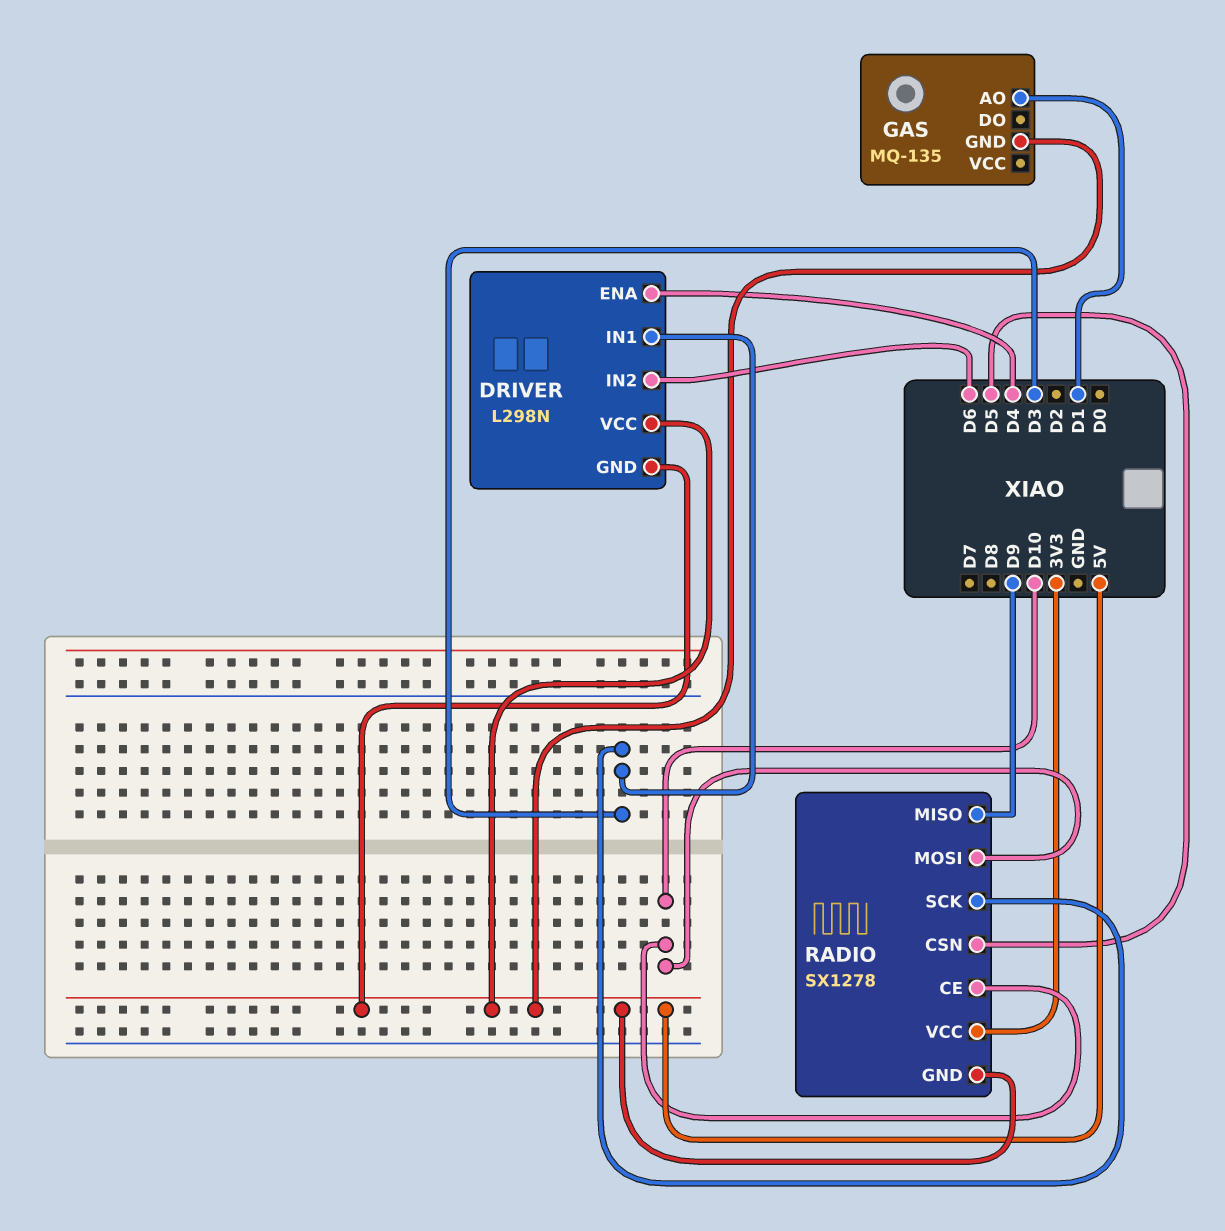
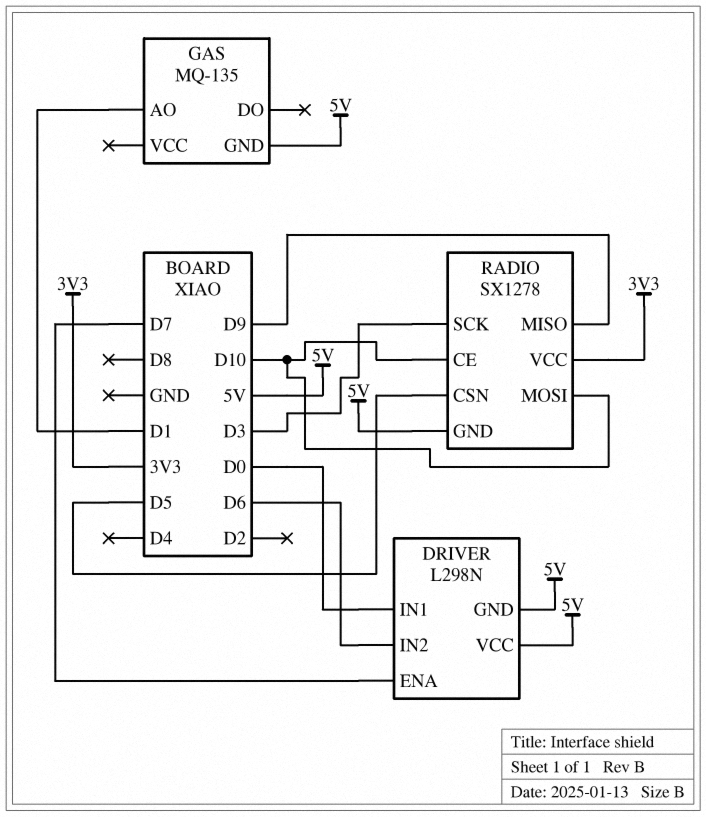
DRIVER pin ENA: D4 -> D7
DRIVER pin IN1: D3 -> D0

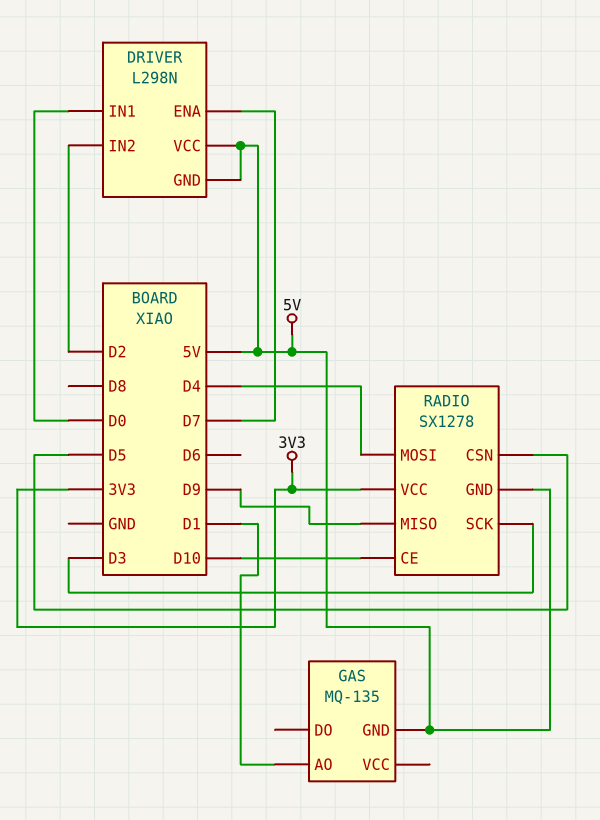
DRIVER pin IN2: D6 -> D2
RADIO pin MOSI: D10 -> D4

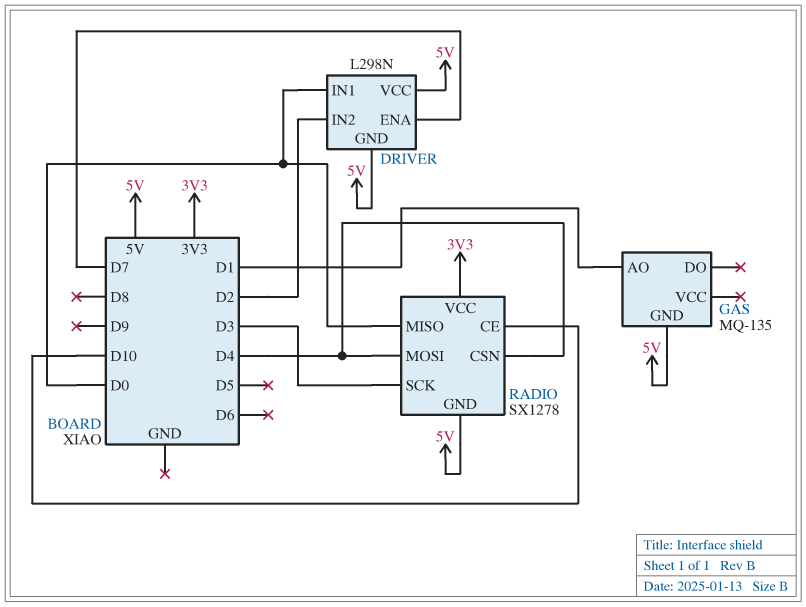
RADIO pin CSN: D5 -> D4
RADIO pin MISO: D9 -> D0

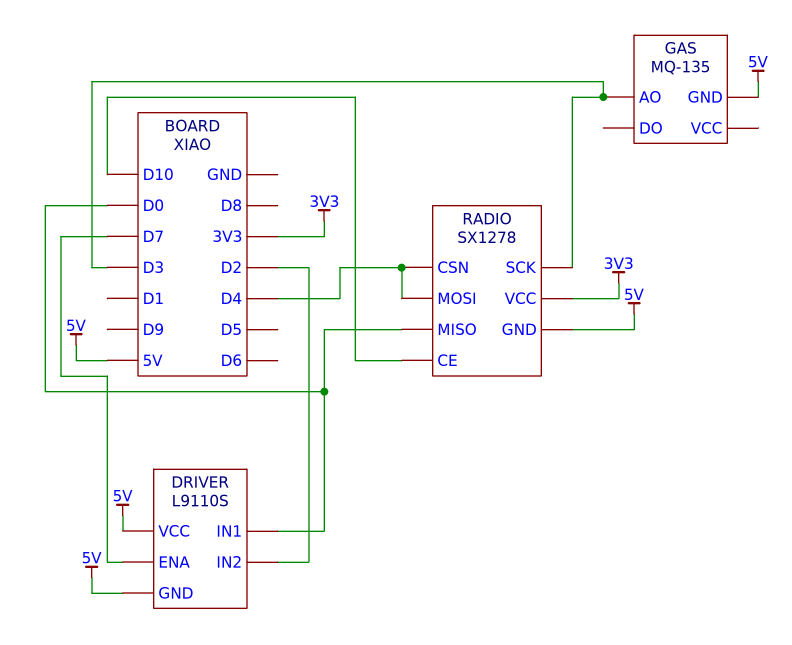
DRIVER: L298N -> L9110S
GAS pin AO: D1 -> D3

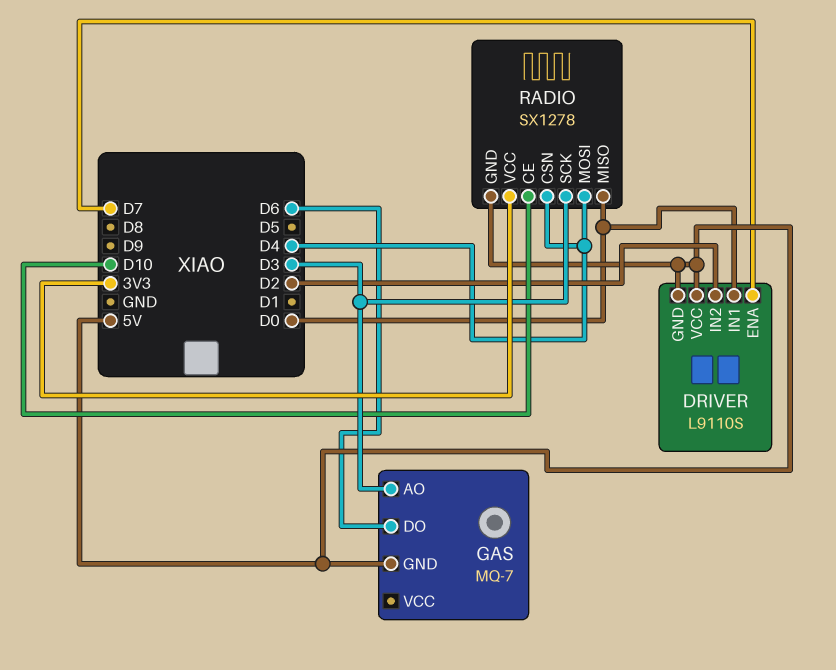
GAS: MQ-135 -> MQ-7
GAS pin DO: none -> D6

